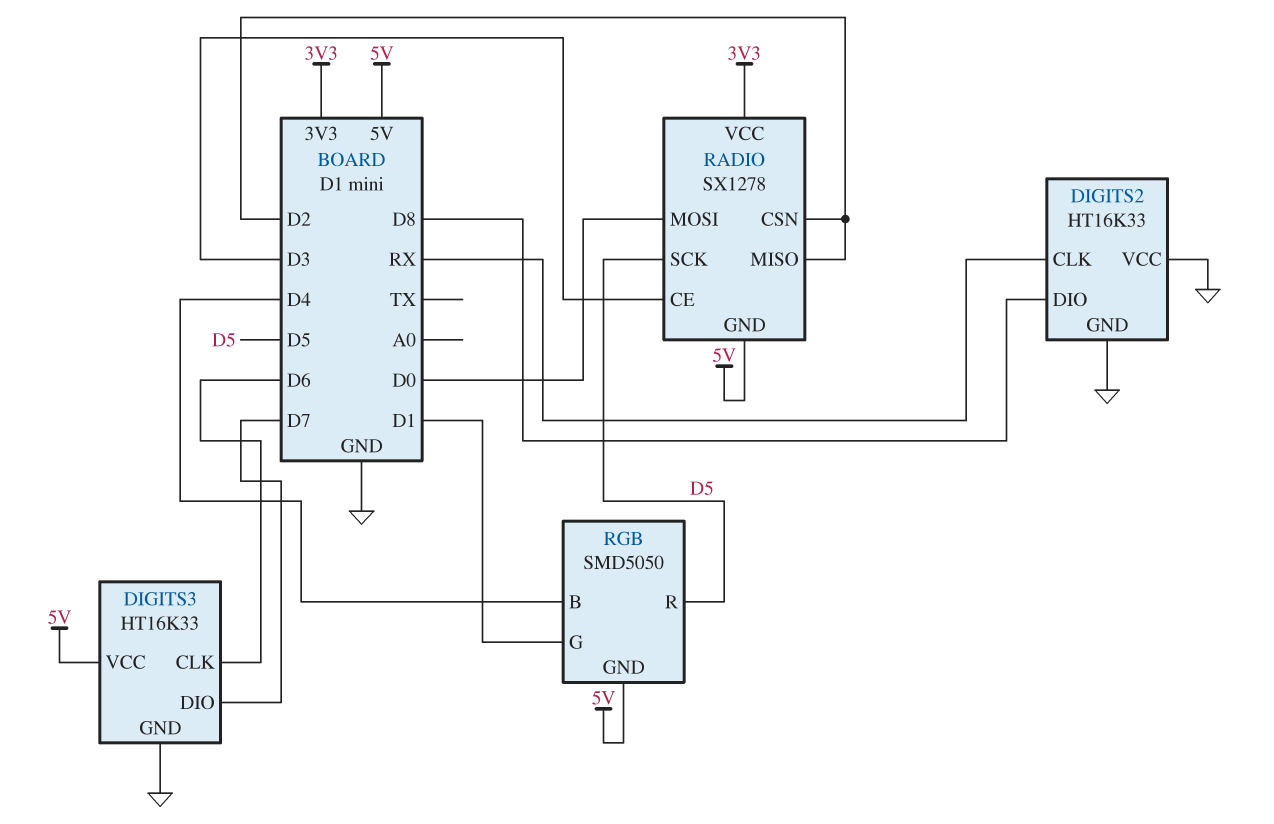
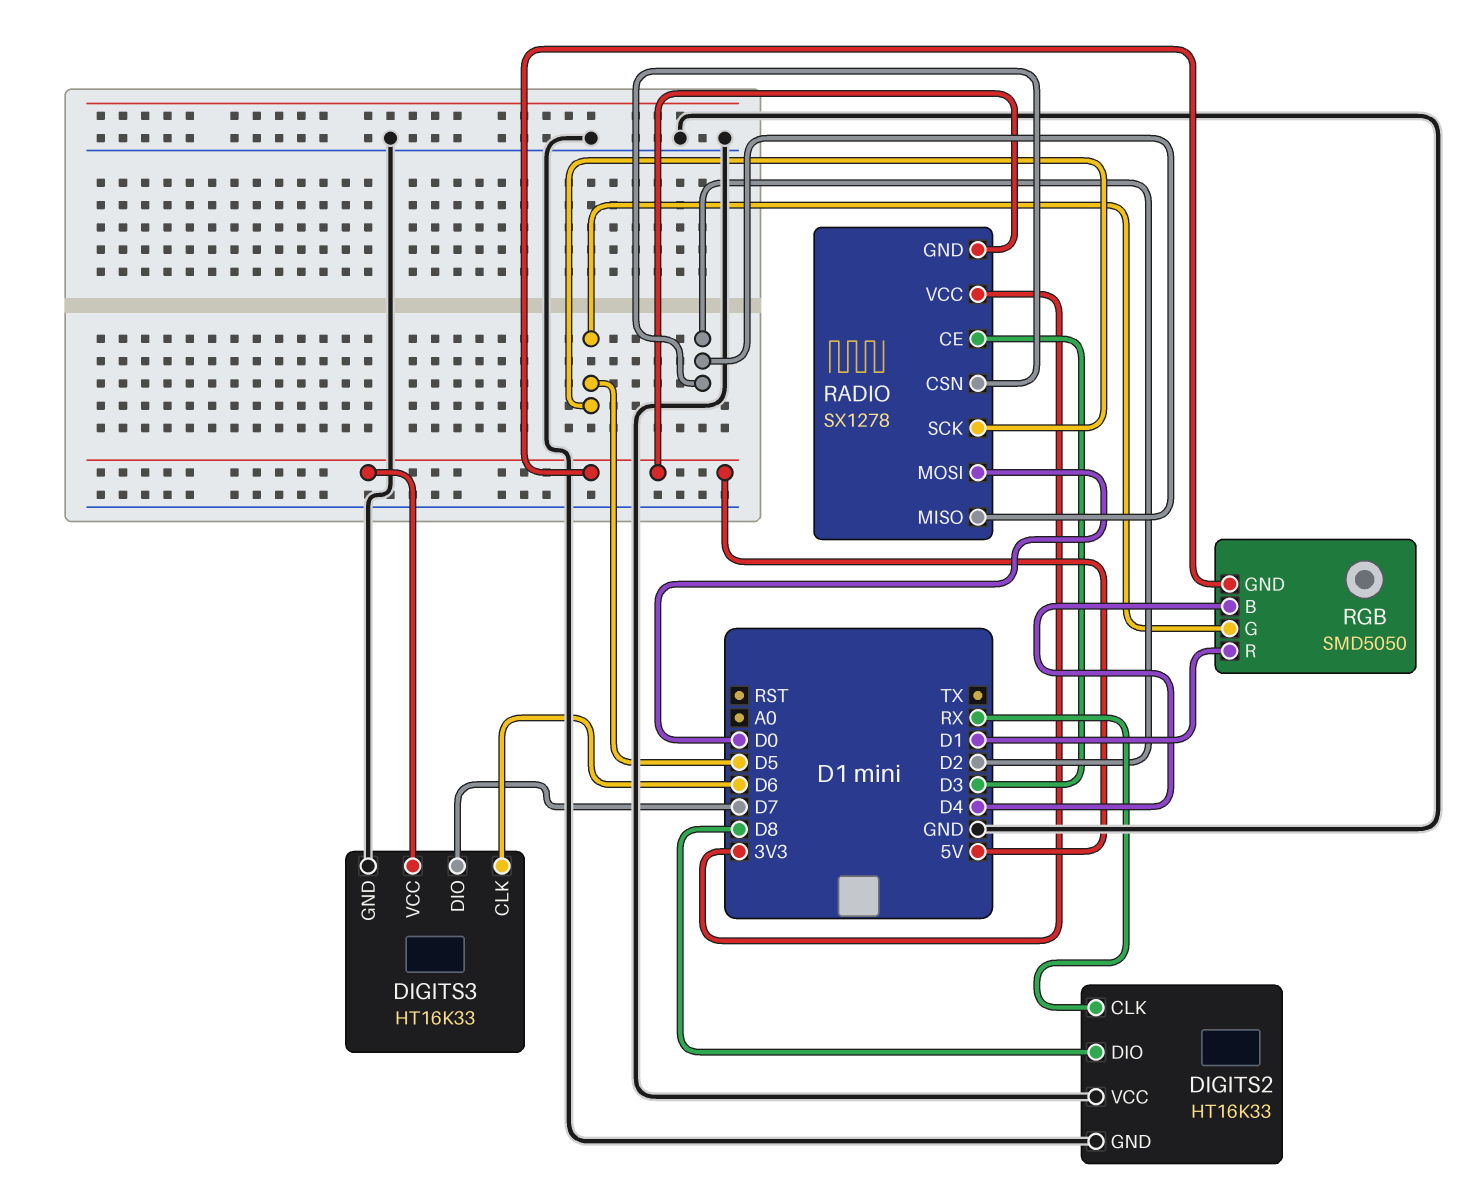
RGB pin G: D1 -> D5
RGB pin R: D5 -> D1

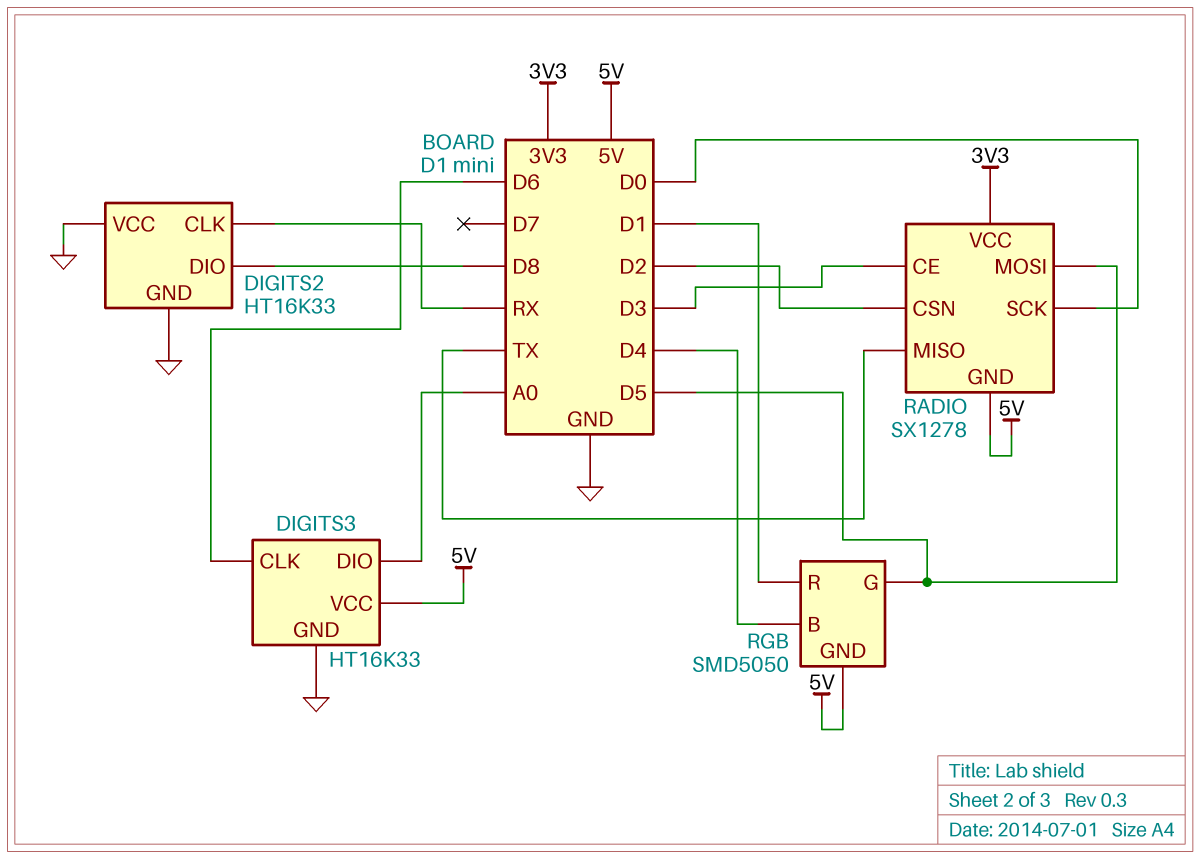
DIGITS3 pin DIO: D7 -> A0
RADIO pin MISO: D2 -> TX
RADIO pin MOSI: D0 -> D5
RADIO pin SCK: D5 -> D0

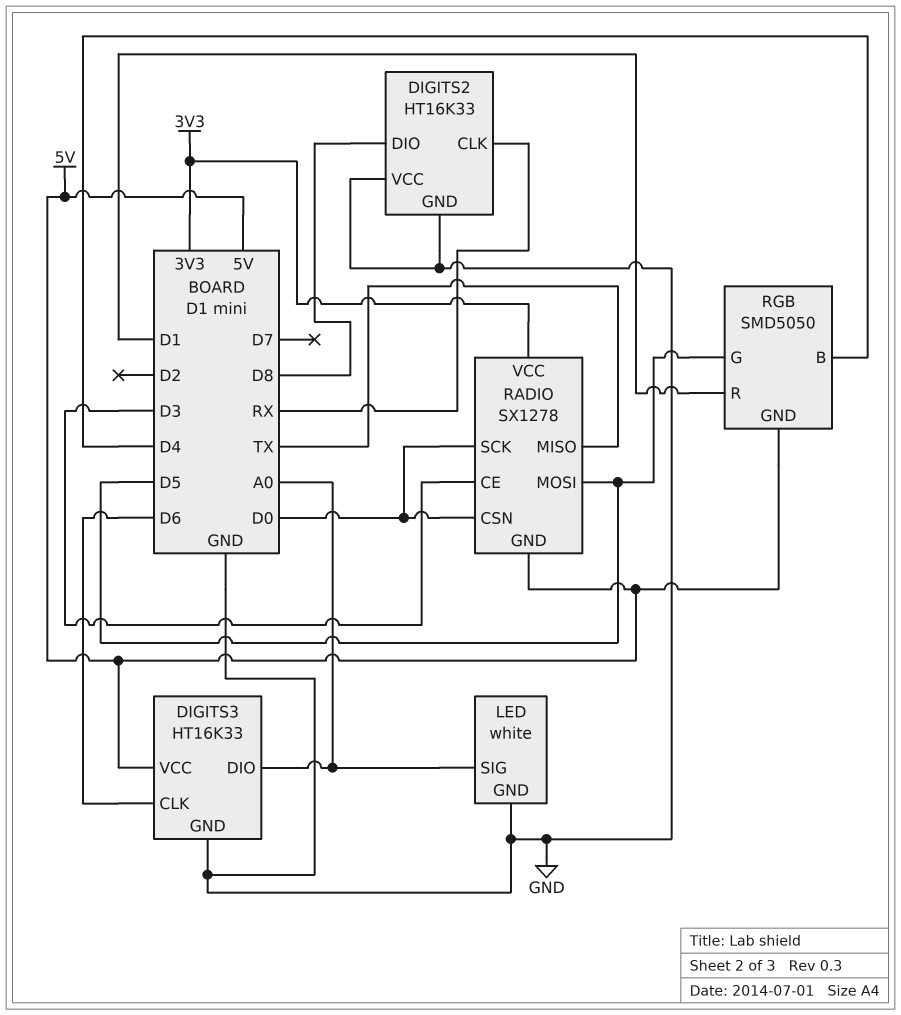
LED: none -> white
LED pin GND: none -> GND
LED pin SIG: none -> A0
RADIO pin CSN: D2 -> D0

